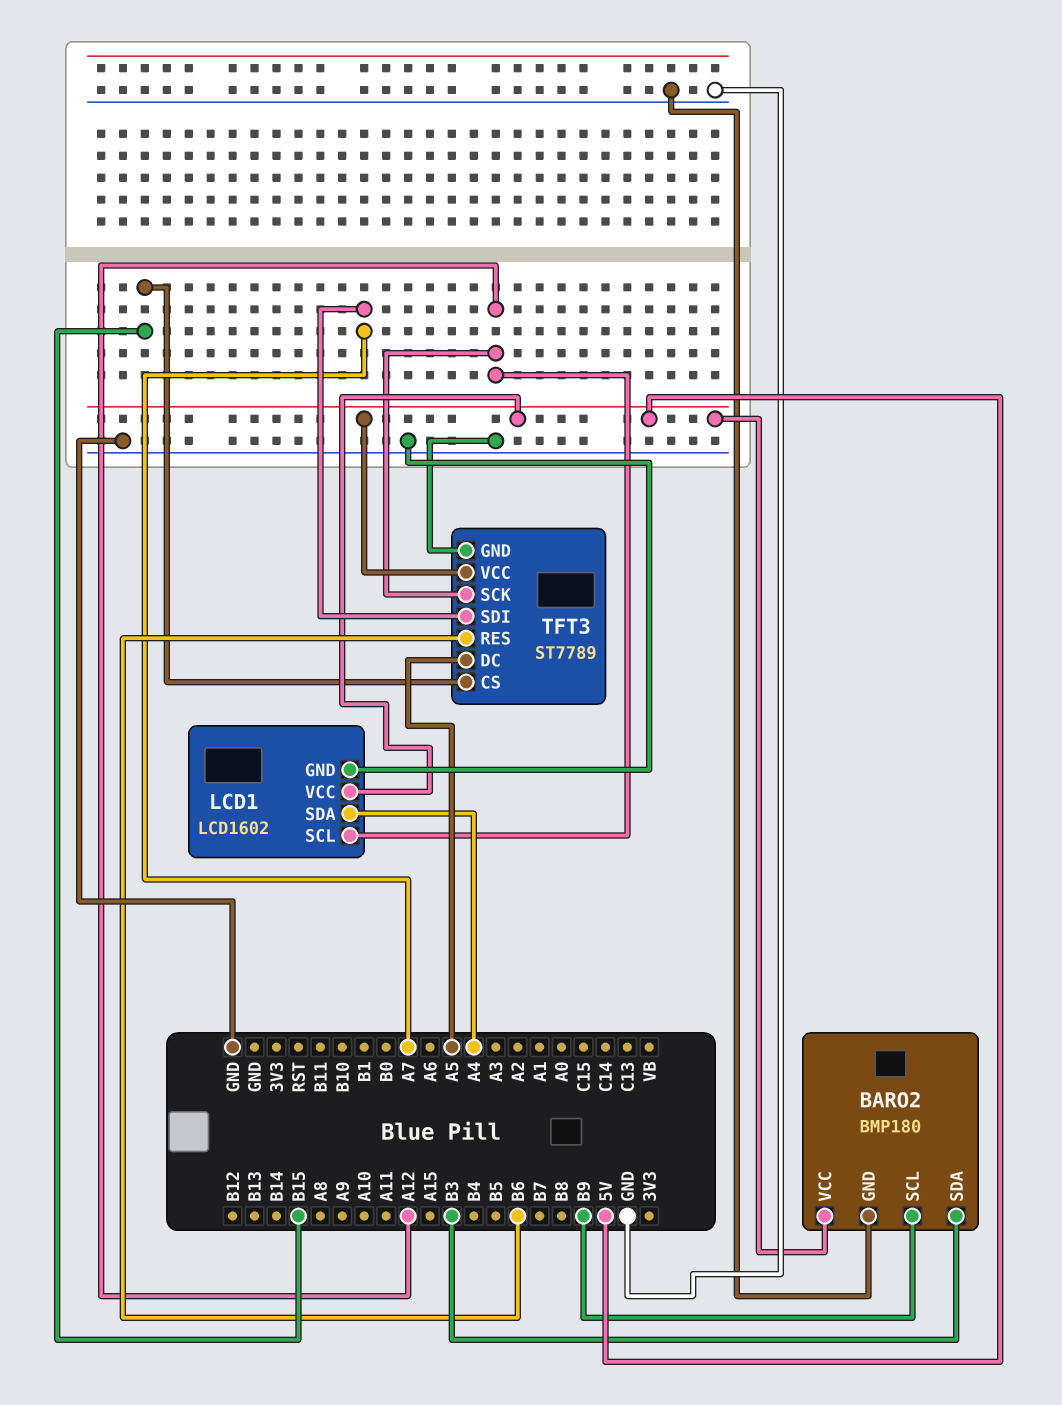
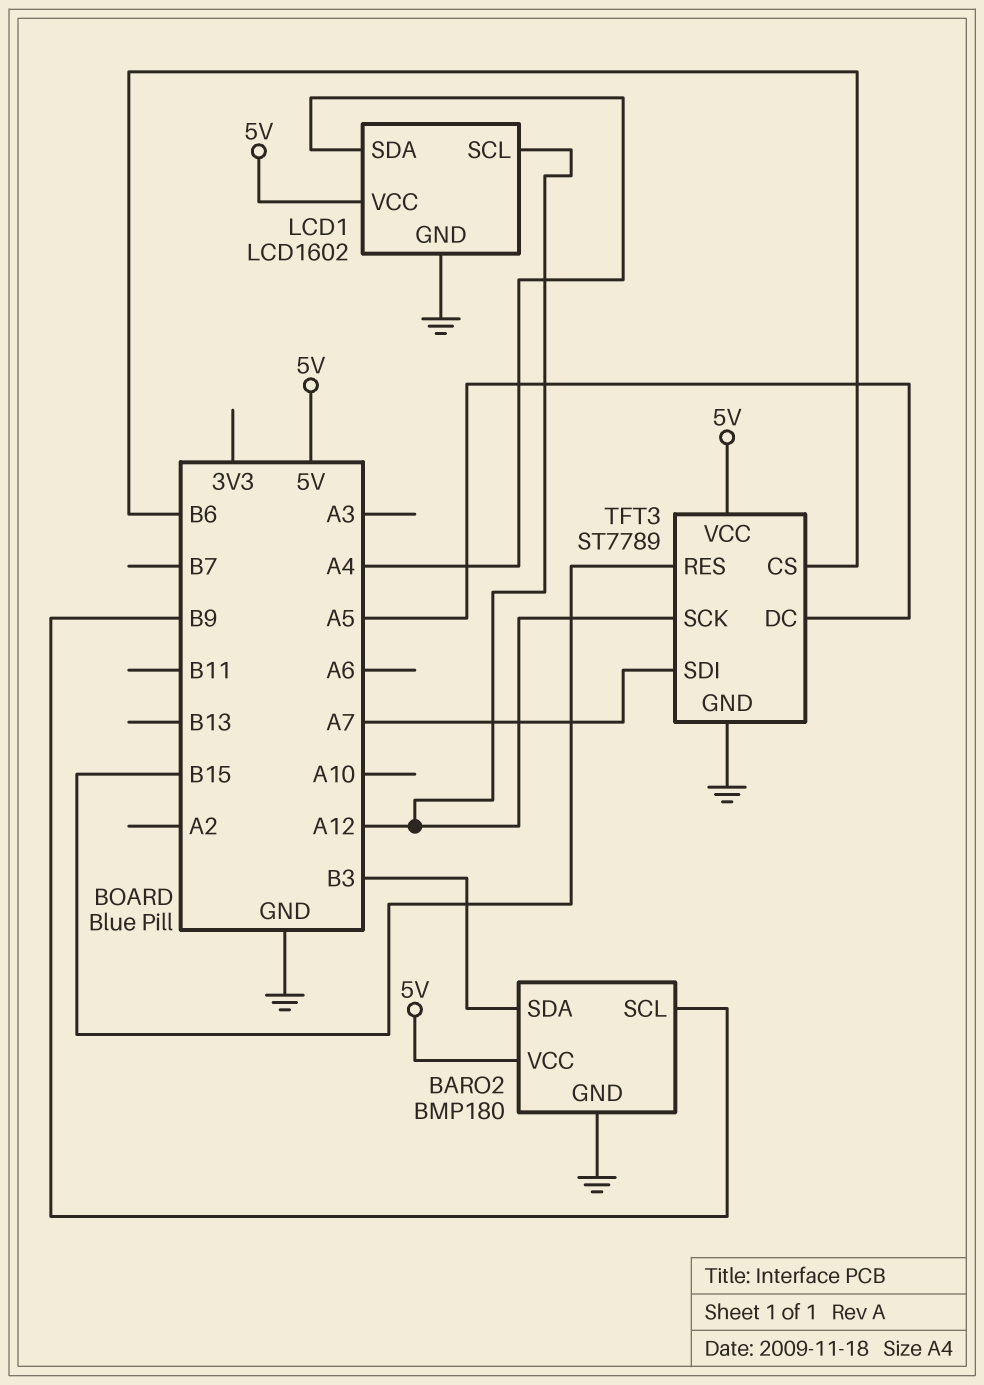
TFT3 pin CS: B15 -> B6
TFT3 pin RES: B6 -> B15

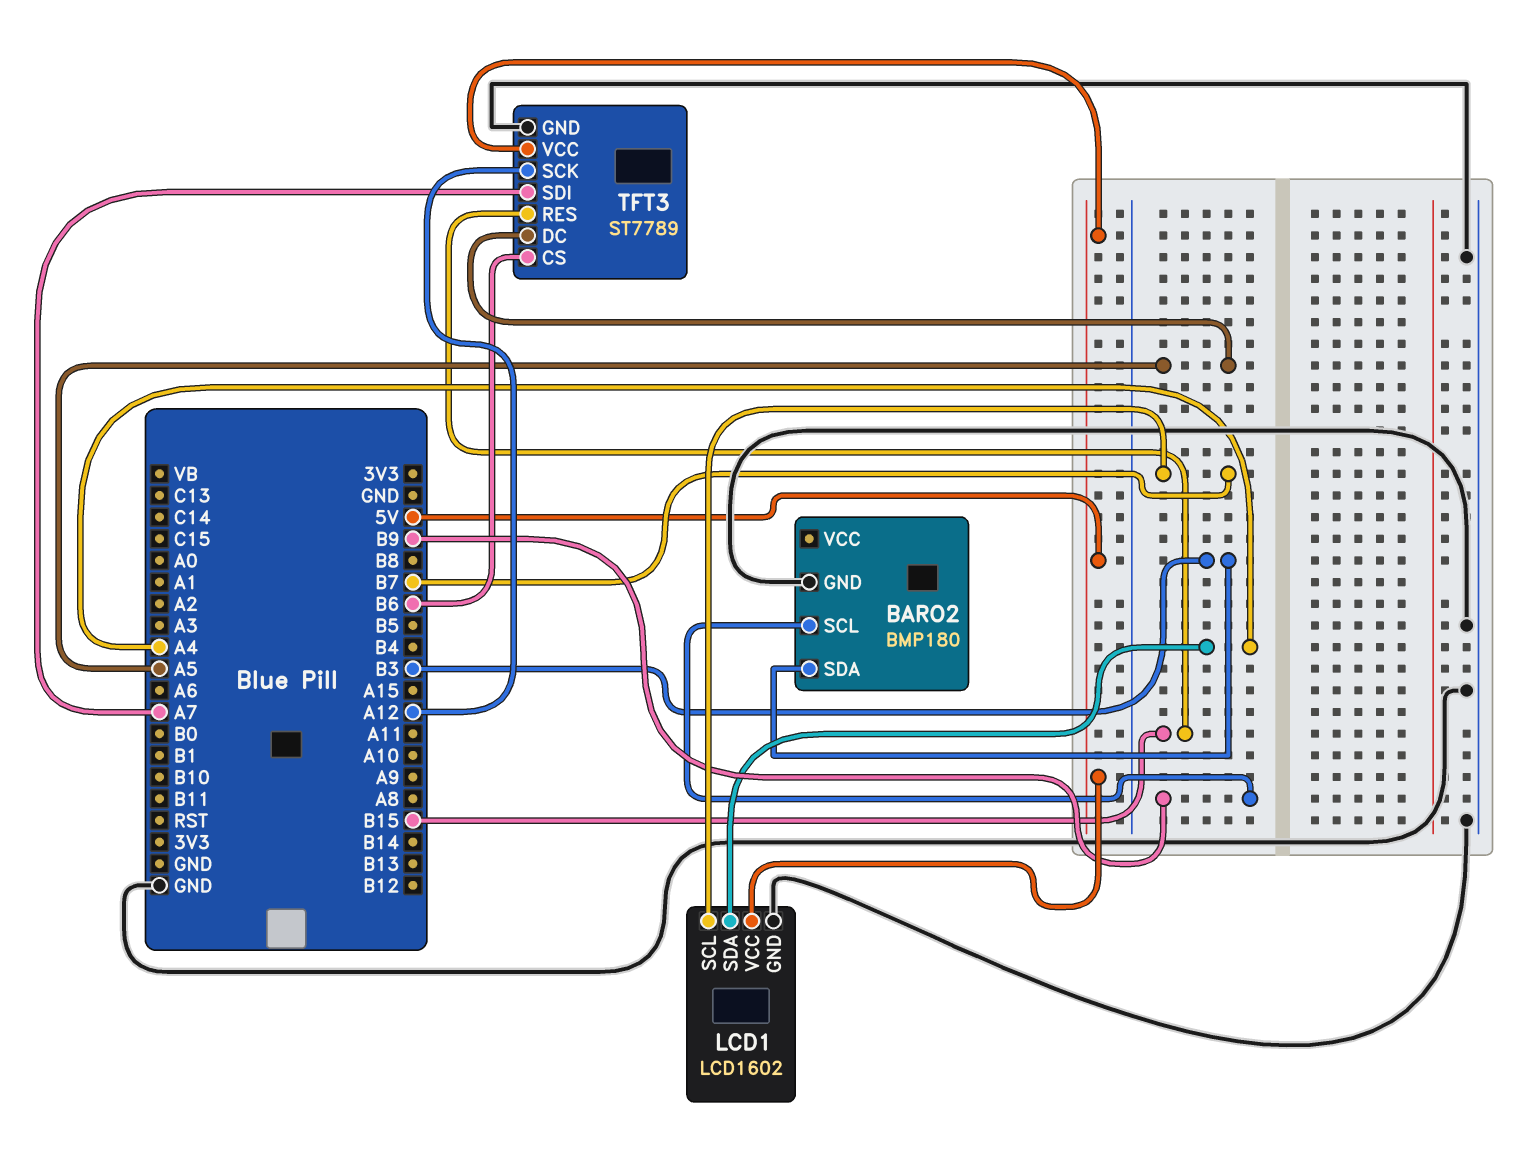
BARO2 pin VCC: 5V -> none
LCD1 pin SCL: A12 -> B7

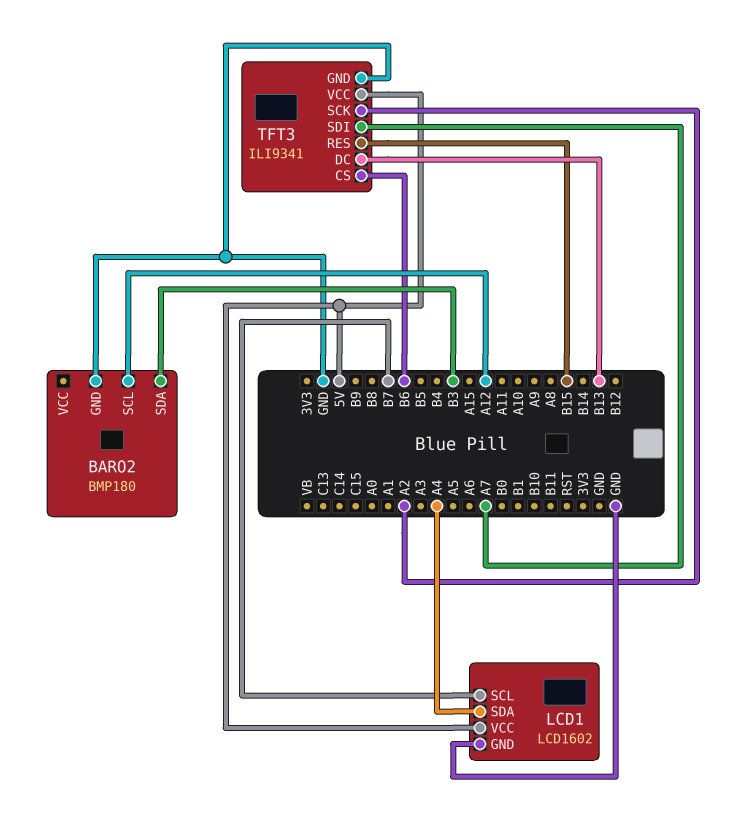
BARO2 pin SCL: B9 -> A12
TFT3: ST7789 -> ILI9341
TFT3 pin DC: A5 -> B13
TFT3 pin SCK: A12 -> A2

